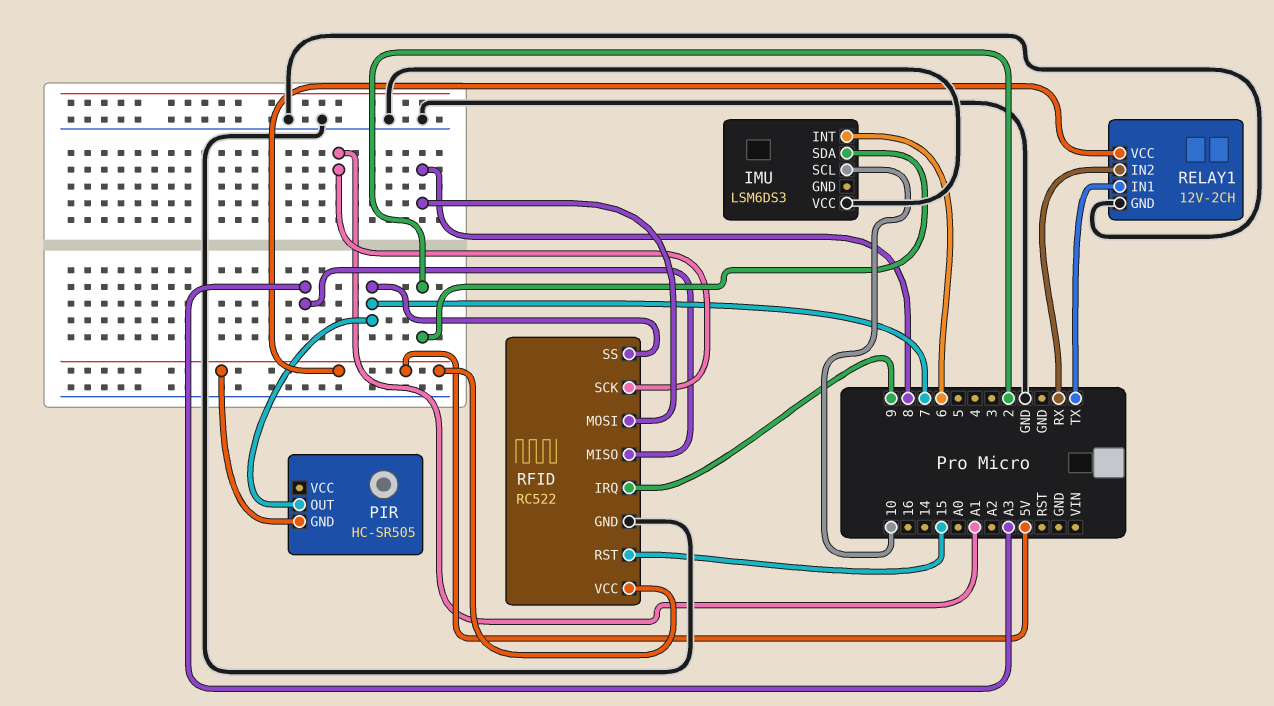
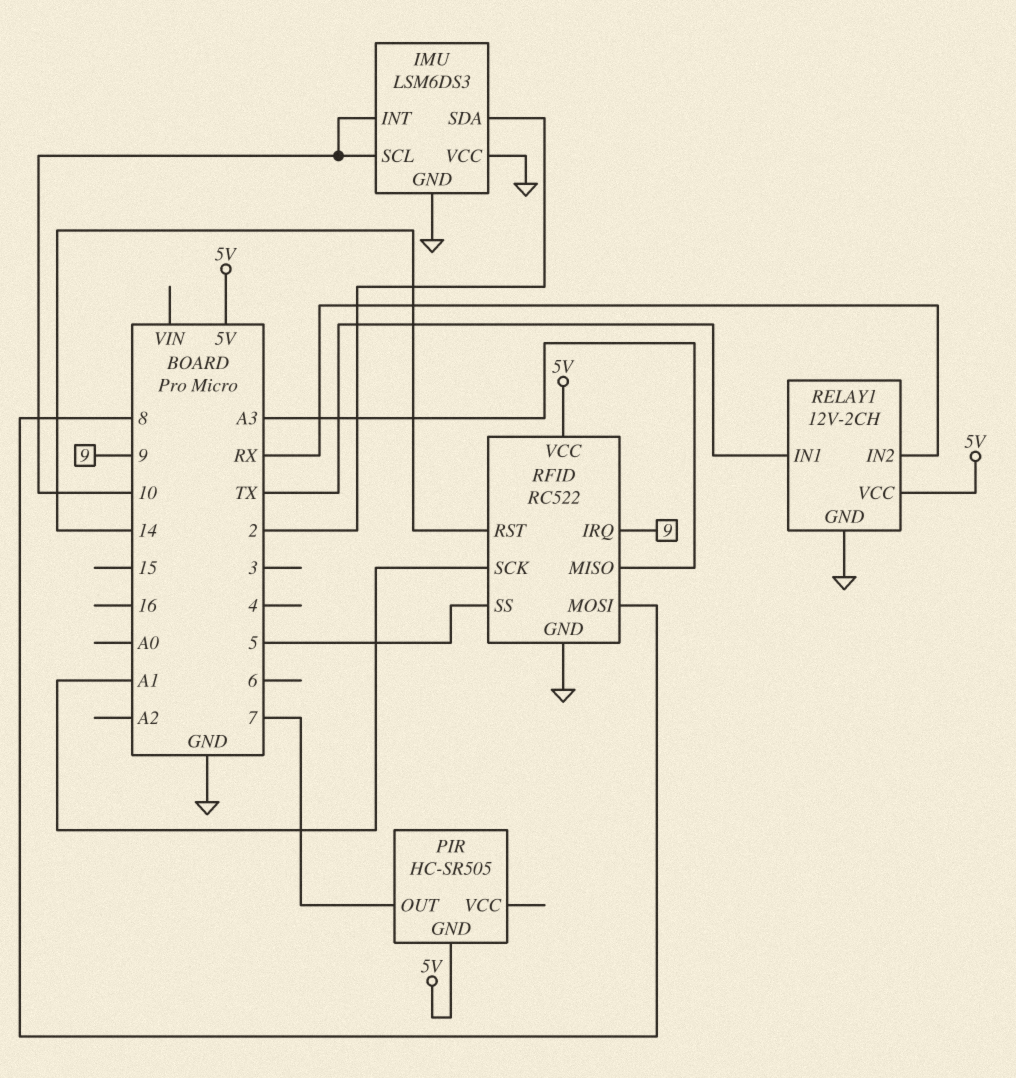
IMU pin GND: none -> GND
IMU pin INT: 6 -> 10
RFID pin RST: 15 -> 14
RFID pin SS: 7 -> 5

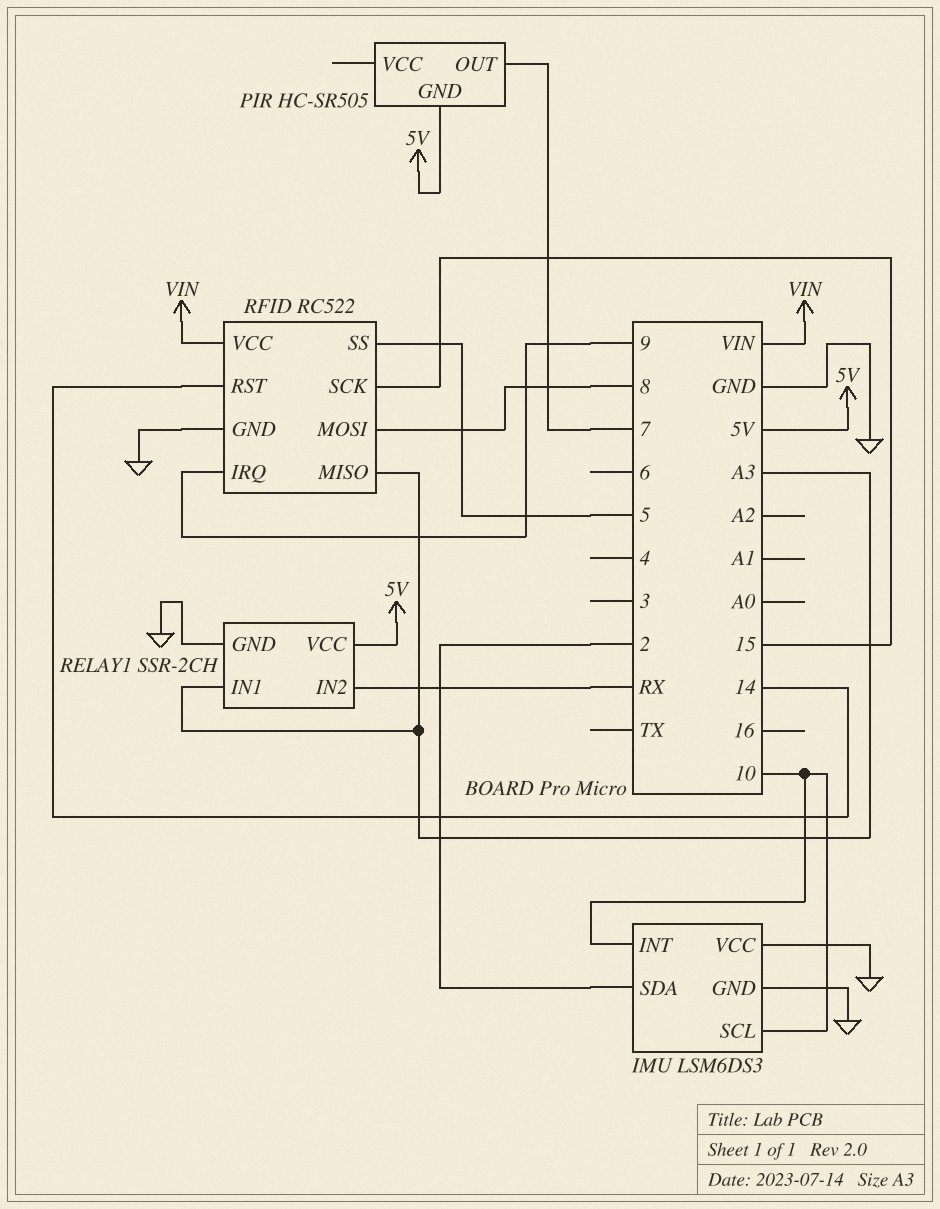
RELAY1: 12V-2CH -> SSR-2CH
RELAY1 pin IN1: TX -> A3
RFID pin SCK: A1 -> 15
RFID pin VCC: 5V -> VIN

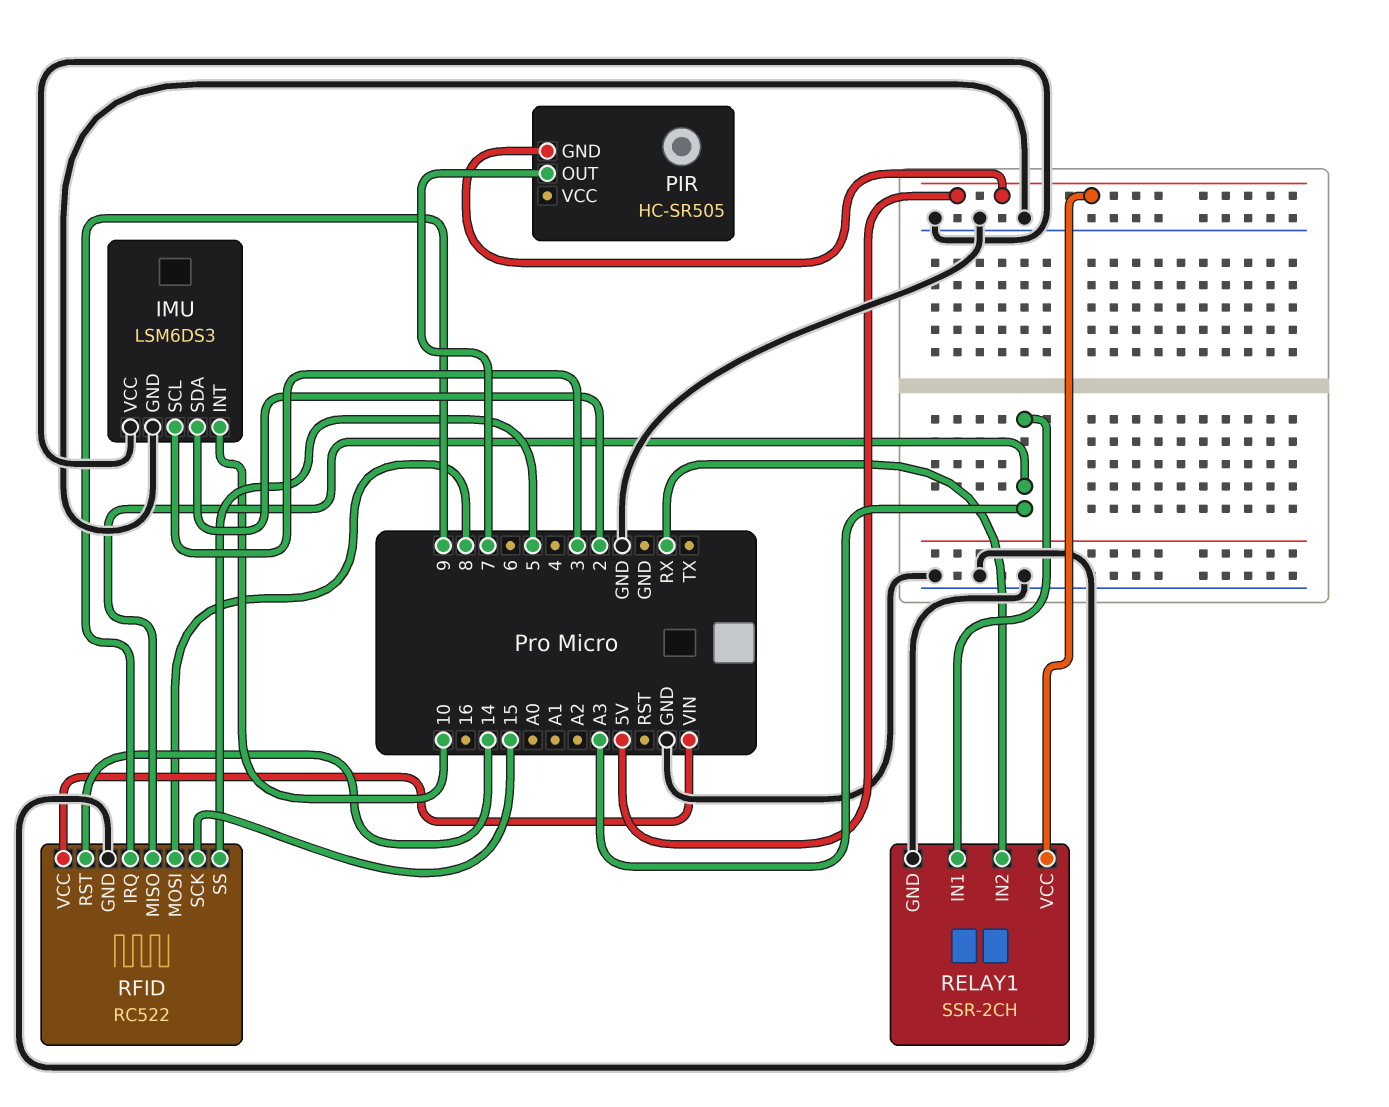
IMU pin SCL: 10 -> 3

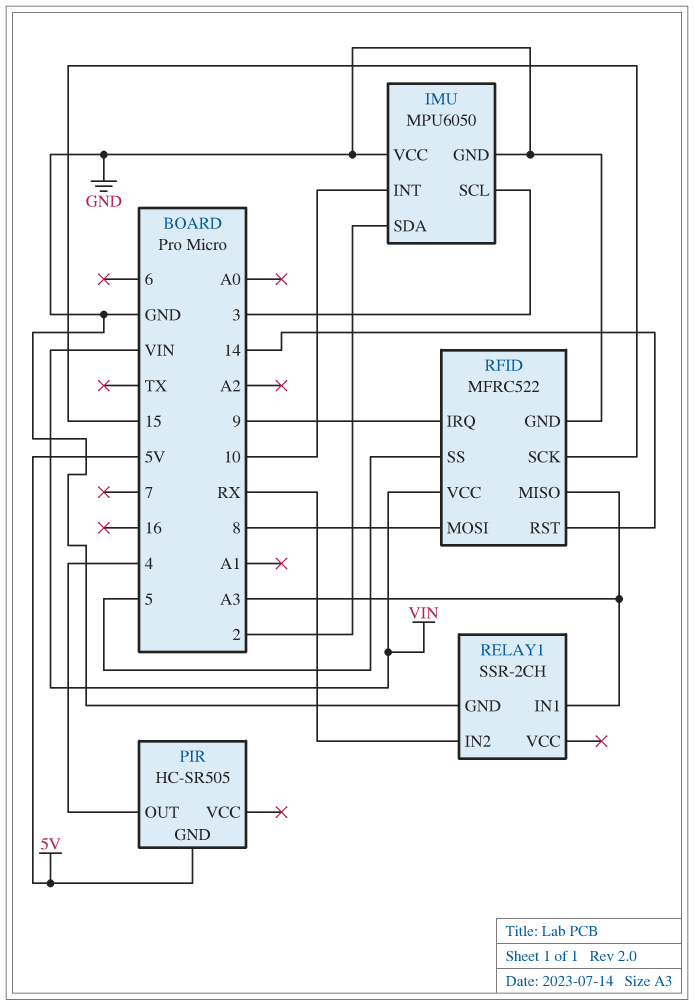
IMU: LSM6DS3 -> MPU6050
PIR pin OUT: 7 -> 4
RELAY1 pin VCC: 5V -> none
RFID: RC522 -> MFRC522

